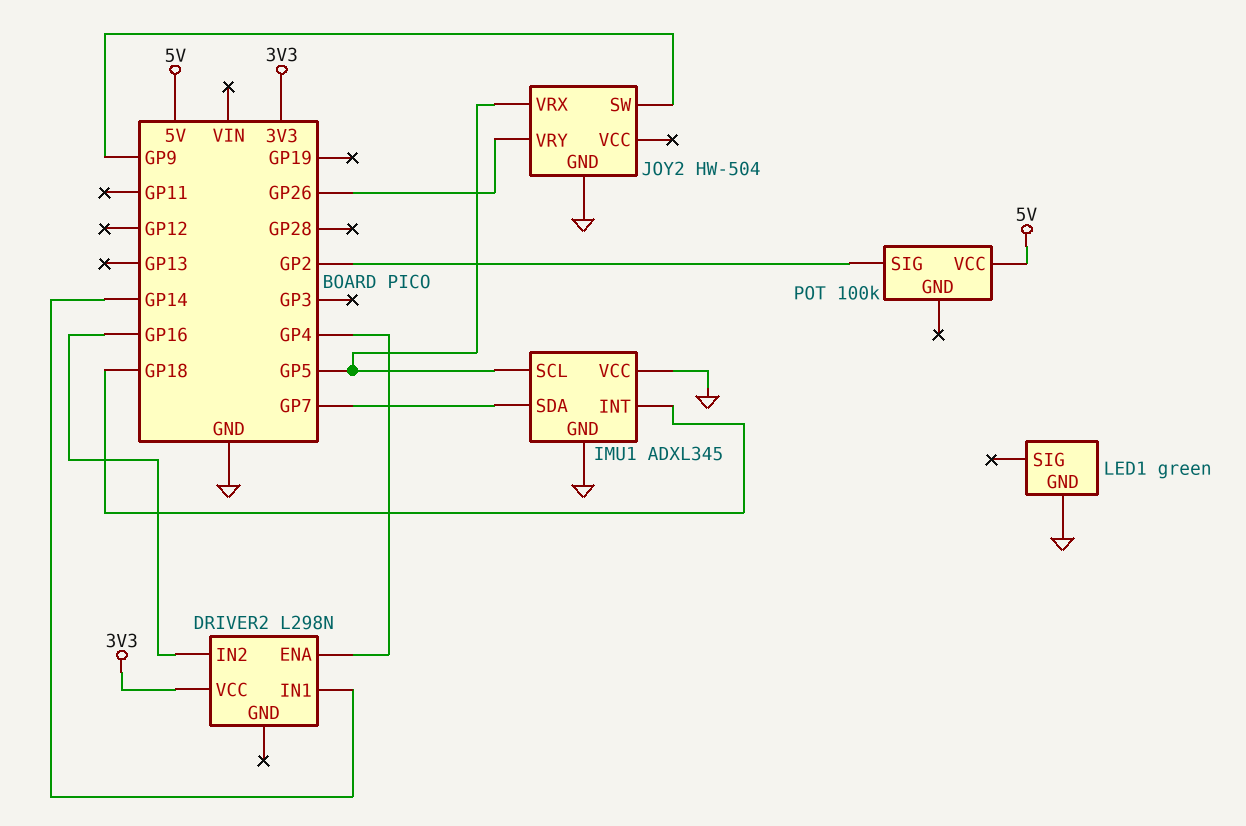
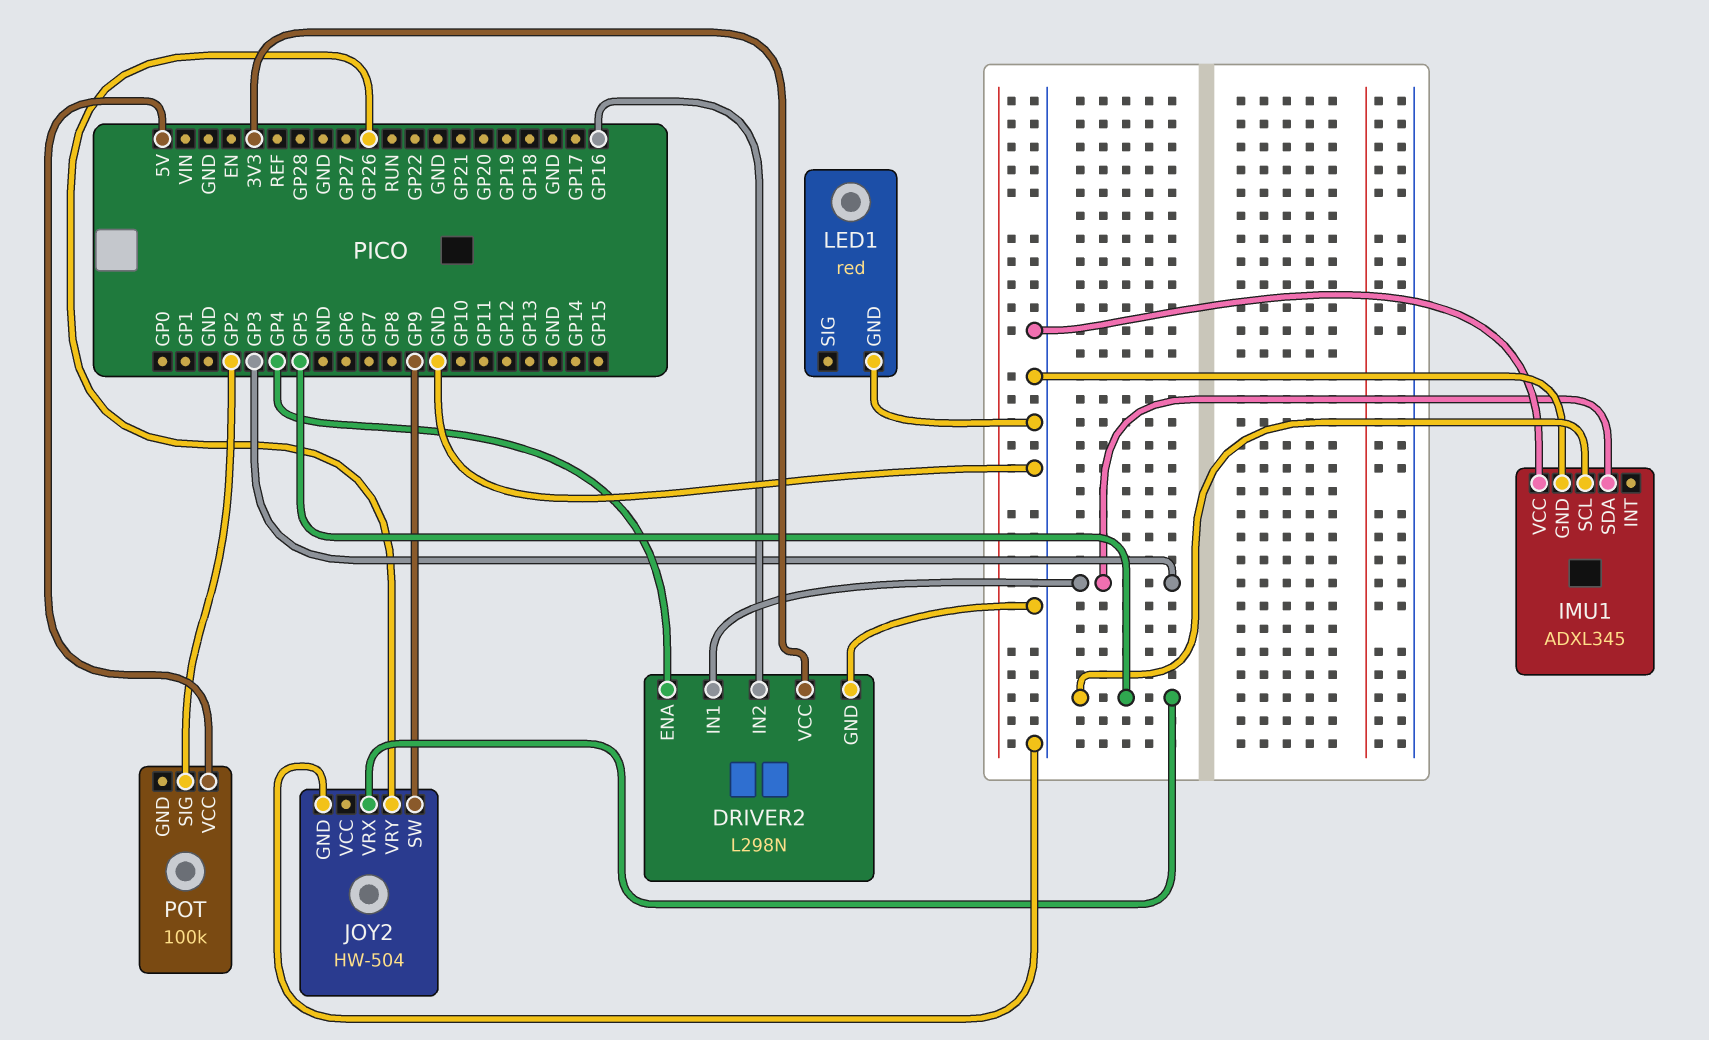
DRIVER2 pin GND: none -> GND
DRIVER2 pin IN1: GP14 -> GP3
IMU1 pin INT: GP18 -> none
IMU1 pin SDA: GP7 -> GP3
LED1: green -> red

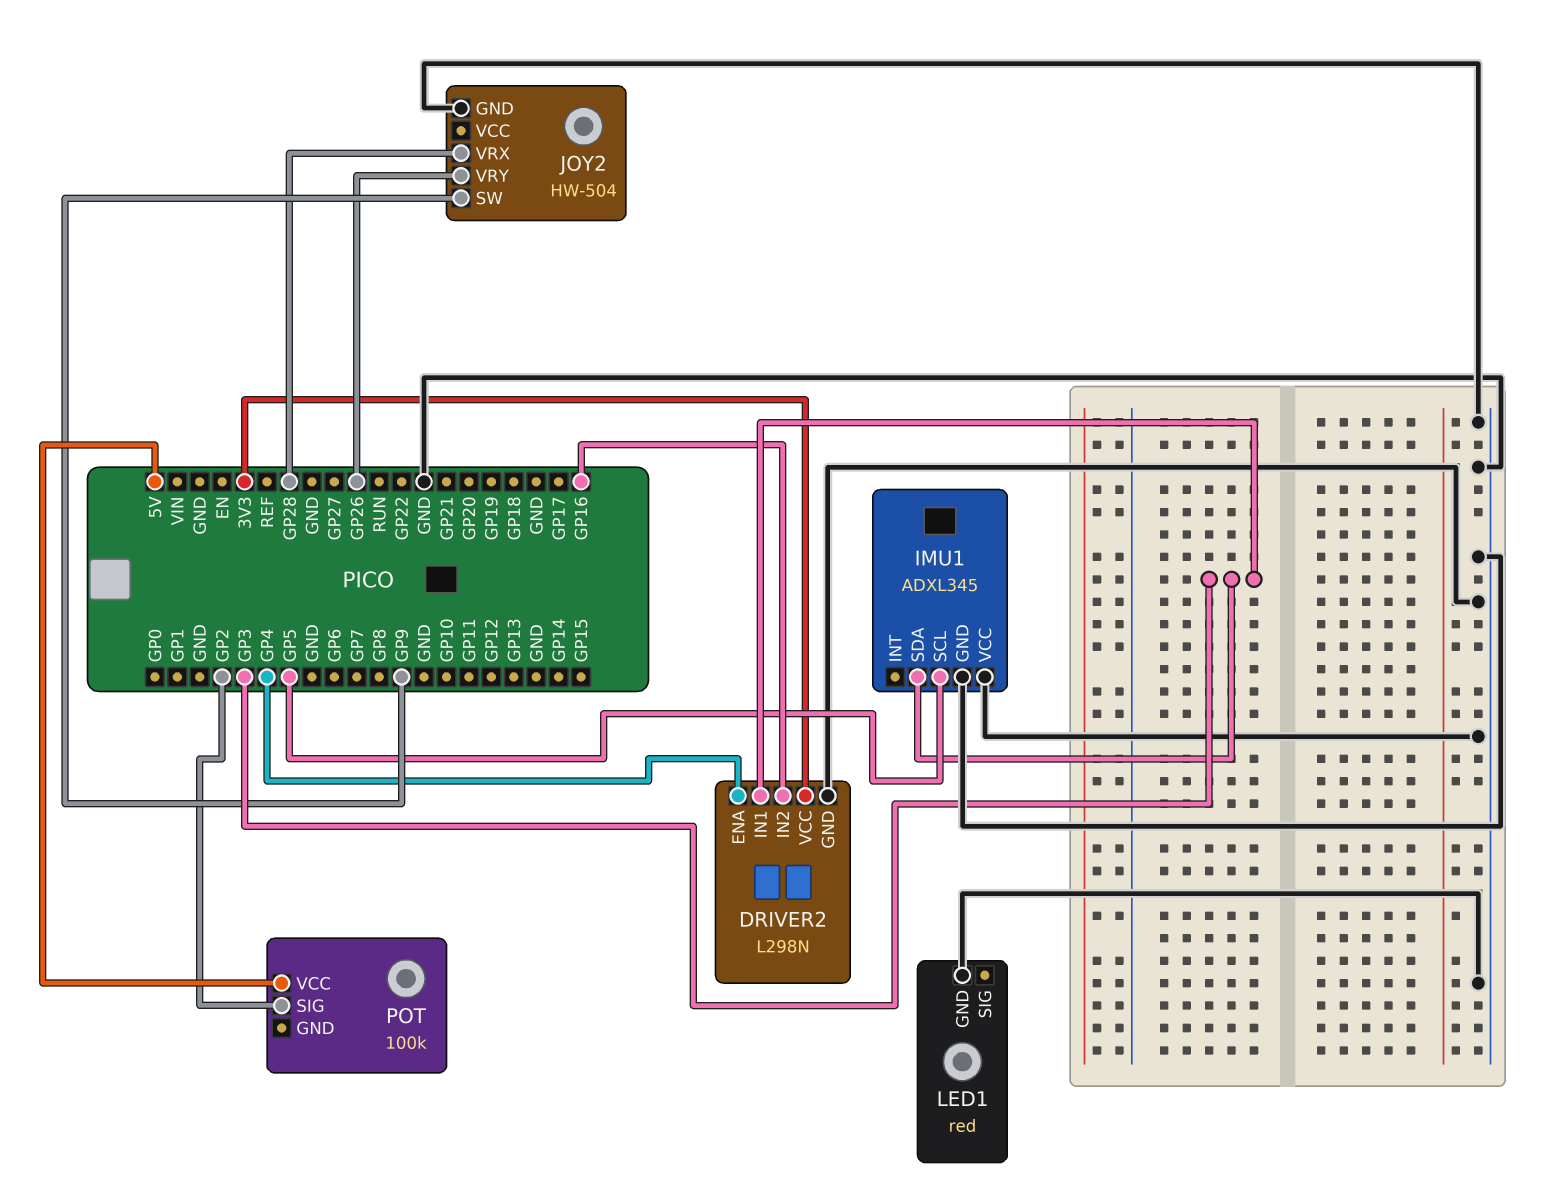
JOY2 pin VRX: GP5 -> GP28

